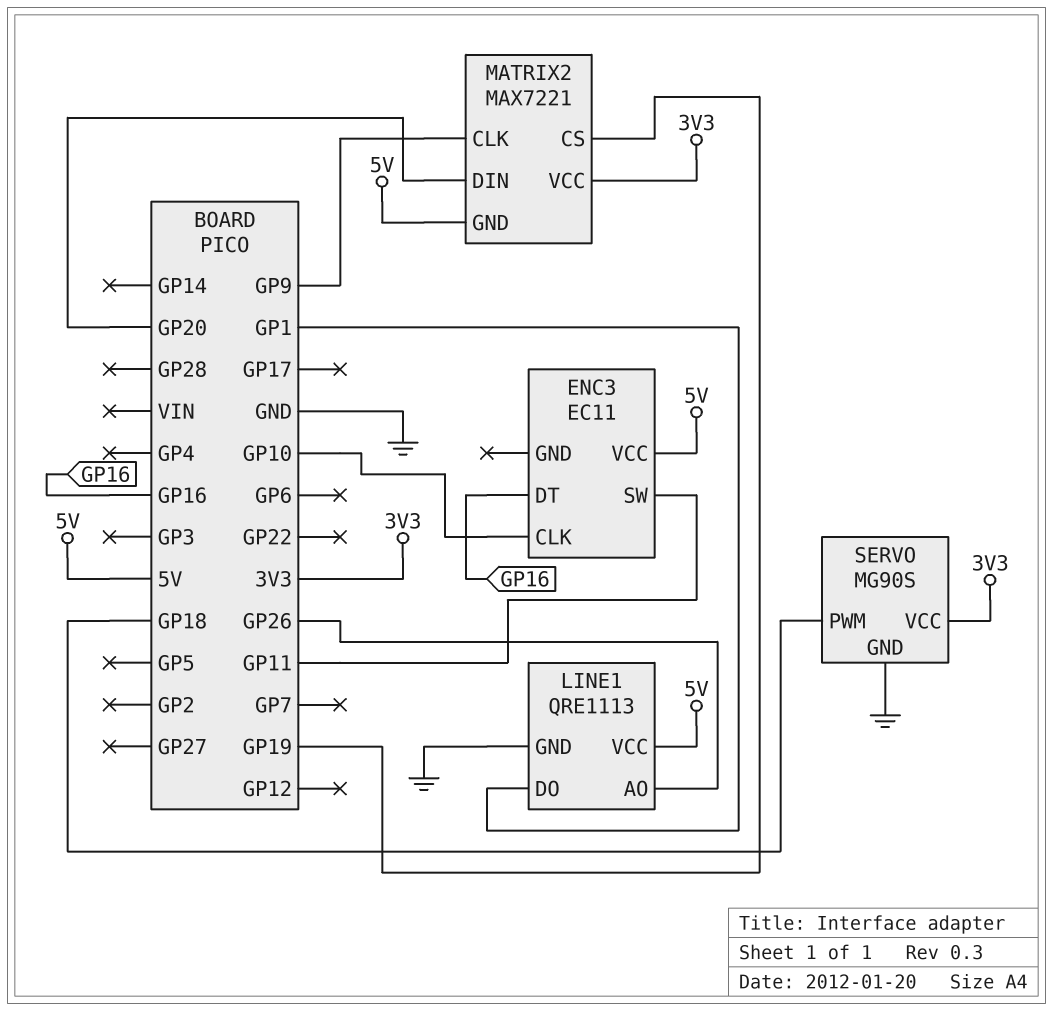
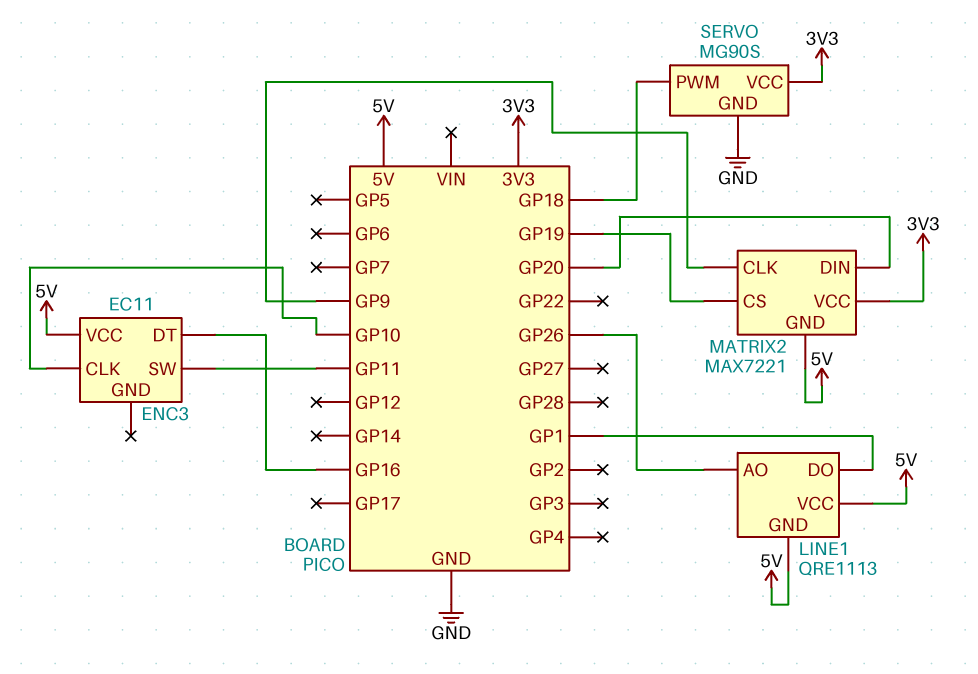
LINE1 pin GND: GND -> 5V

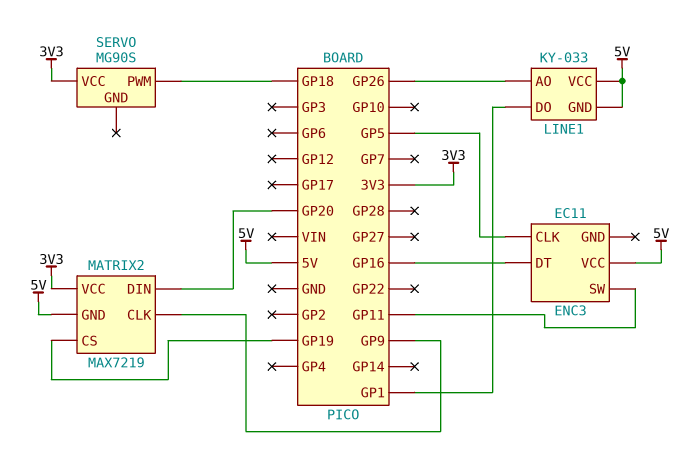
ENC3 pin CLK: GP10 -> GP5
LINE1: QRE1113 -> KY-033
MATRIX2: MAX7221 -> MAX7219
SERVO pin GND: GND -> none

